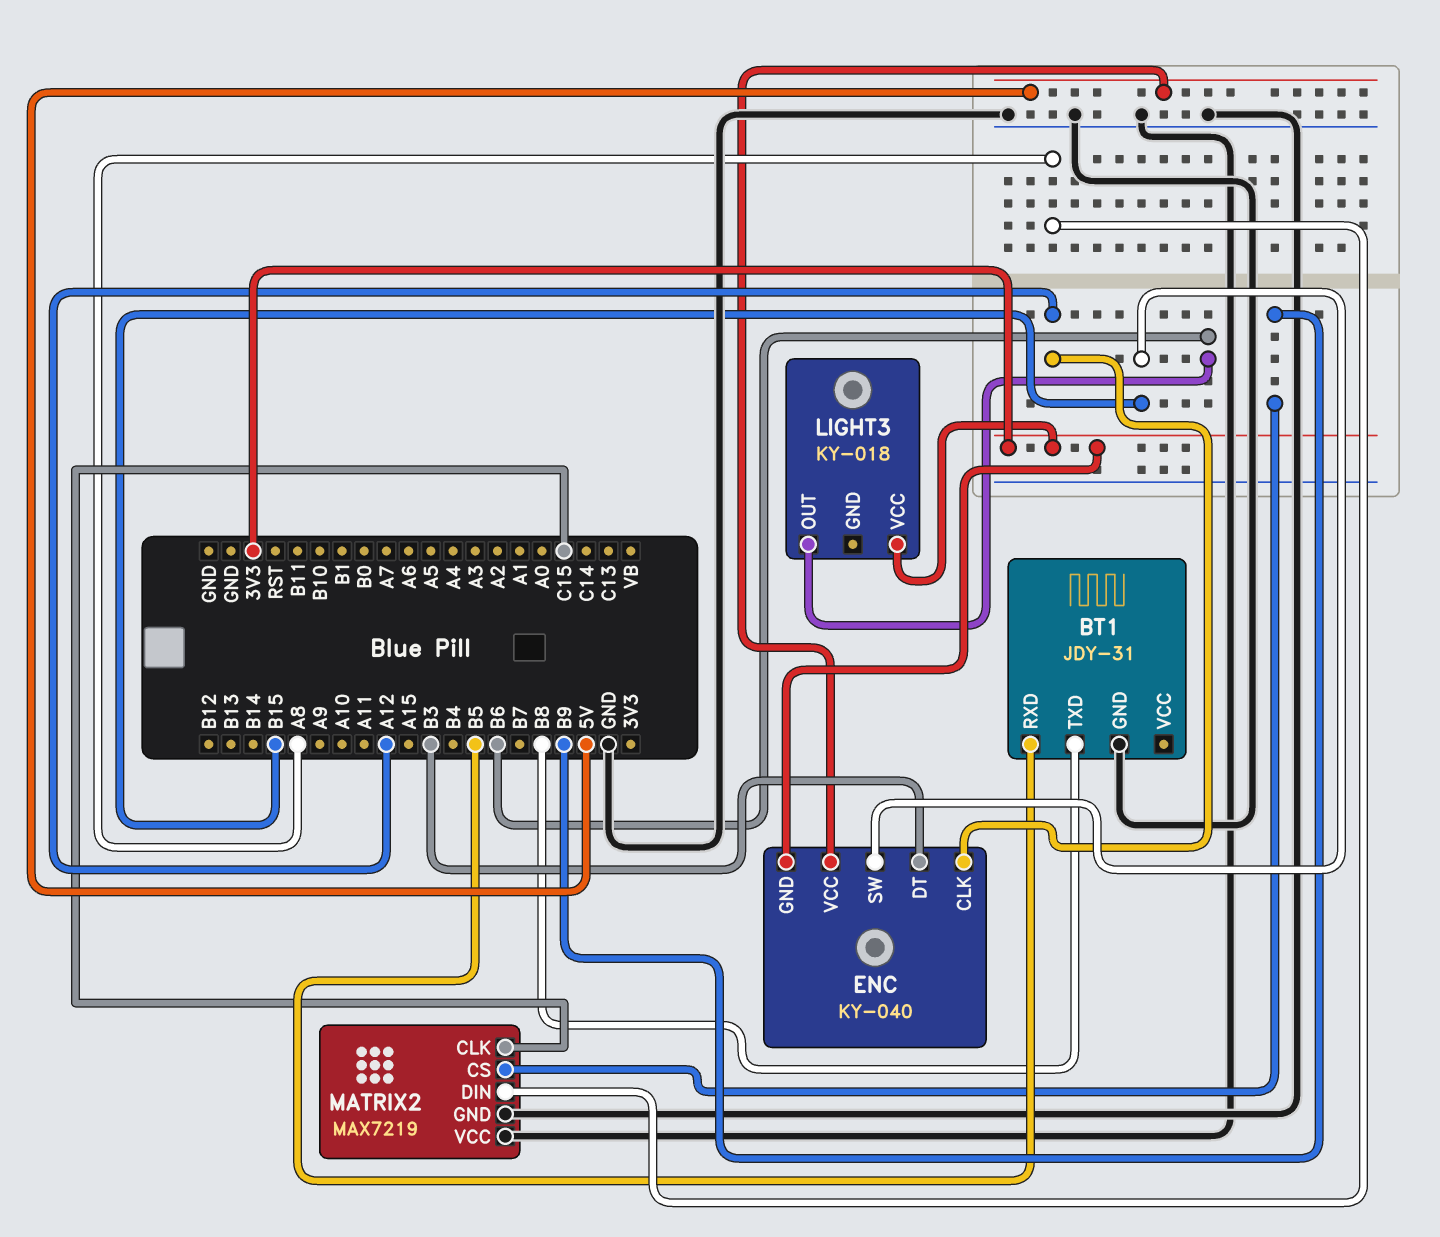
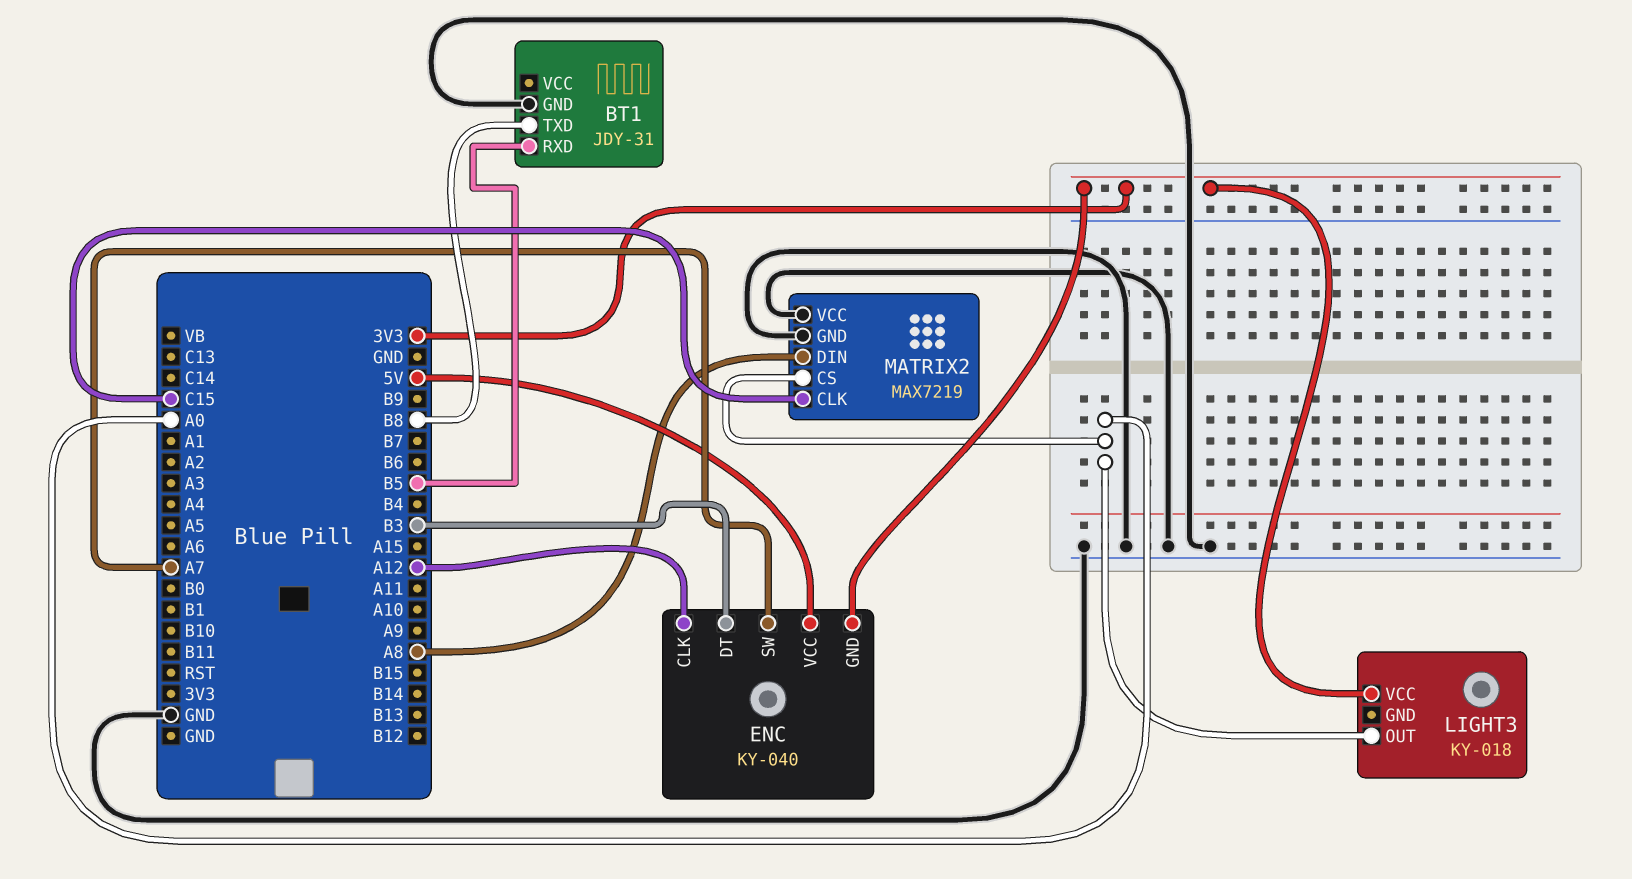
ENC pin SW: B15 -> A7
LIGHT3 pin OUT: B6 -> A0
MATRIX2 pin CS: B9 -> A0

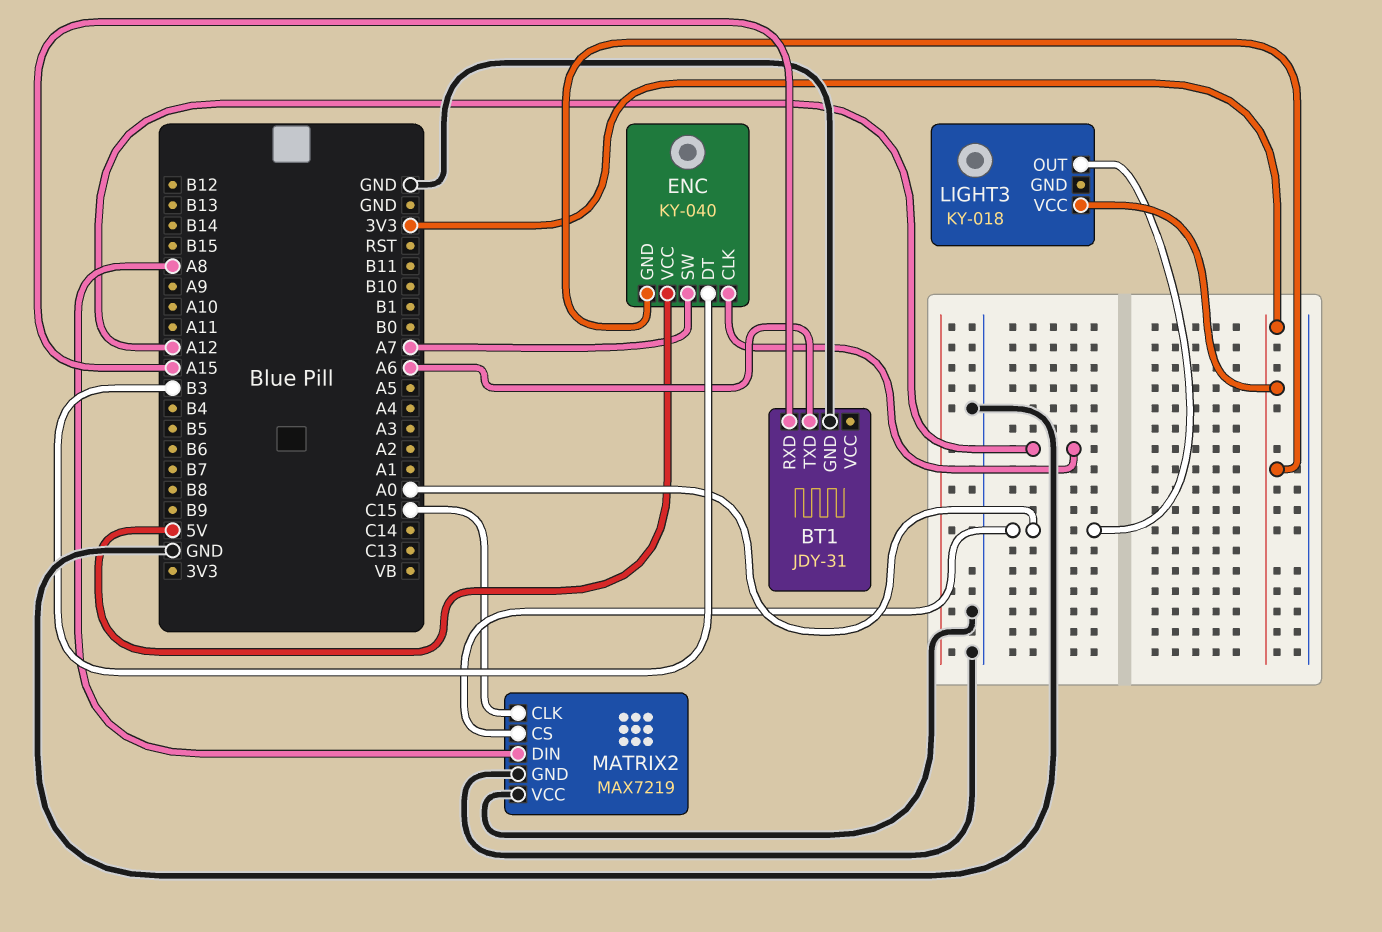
BT1 pin RXD: B5 -> A15
BT1 pin TXD: B8 -> A6

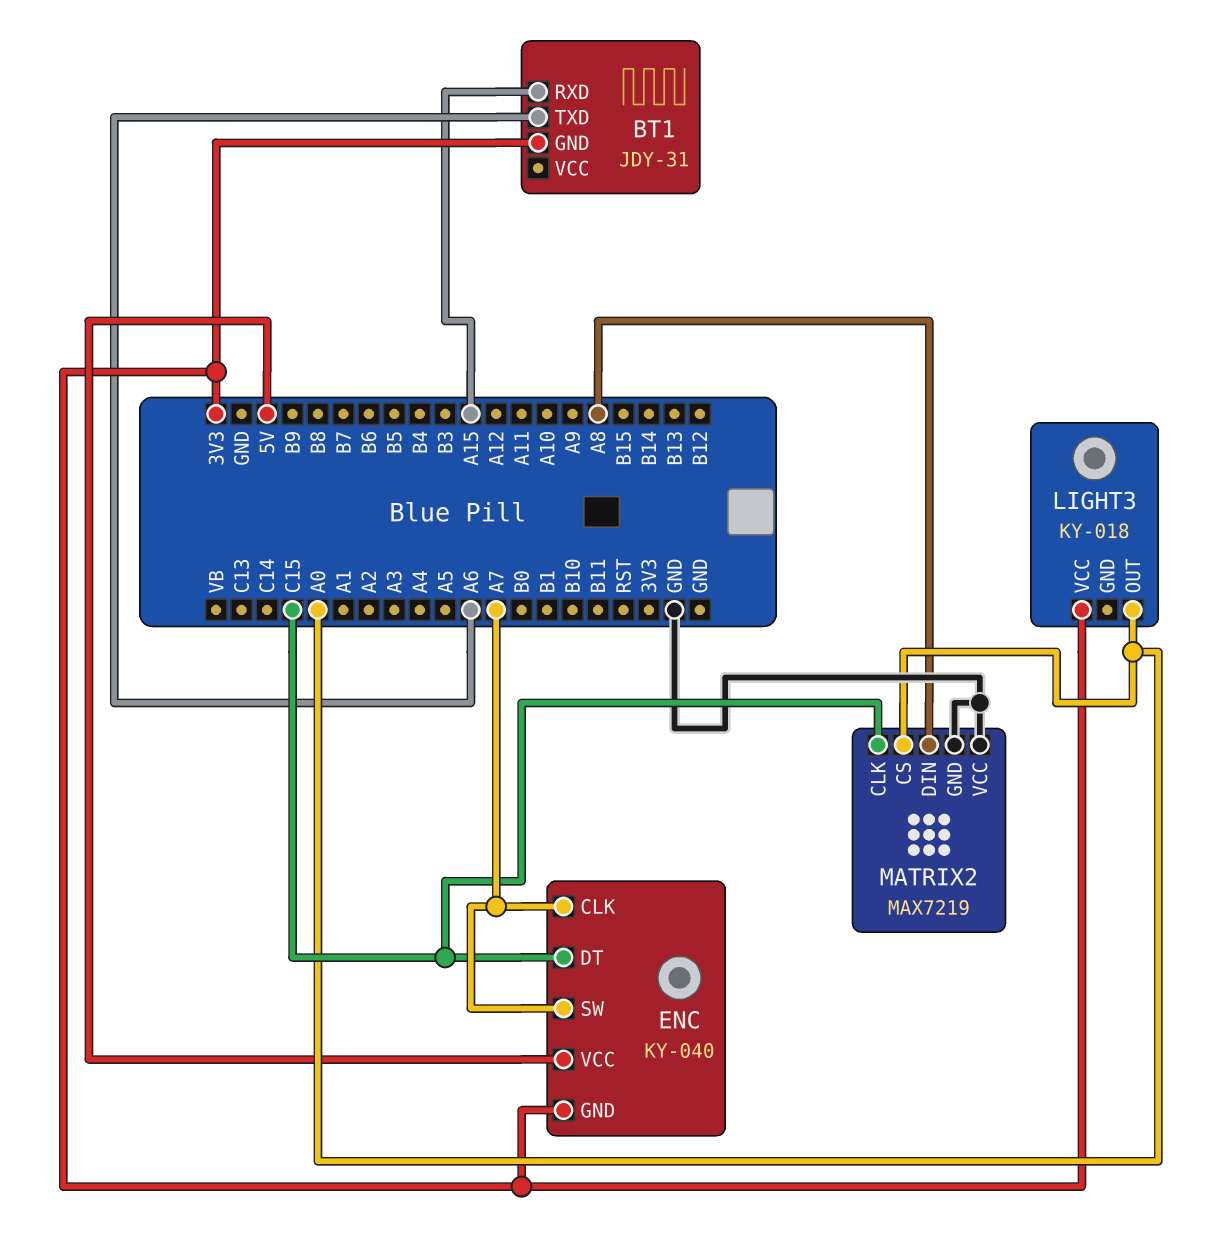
BT1 pin GND: GND -> 3V3
ENC pin CLK: A12 -> A7
ENC pin DT: B3 -> C15

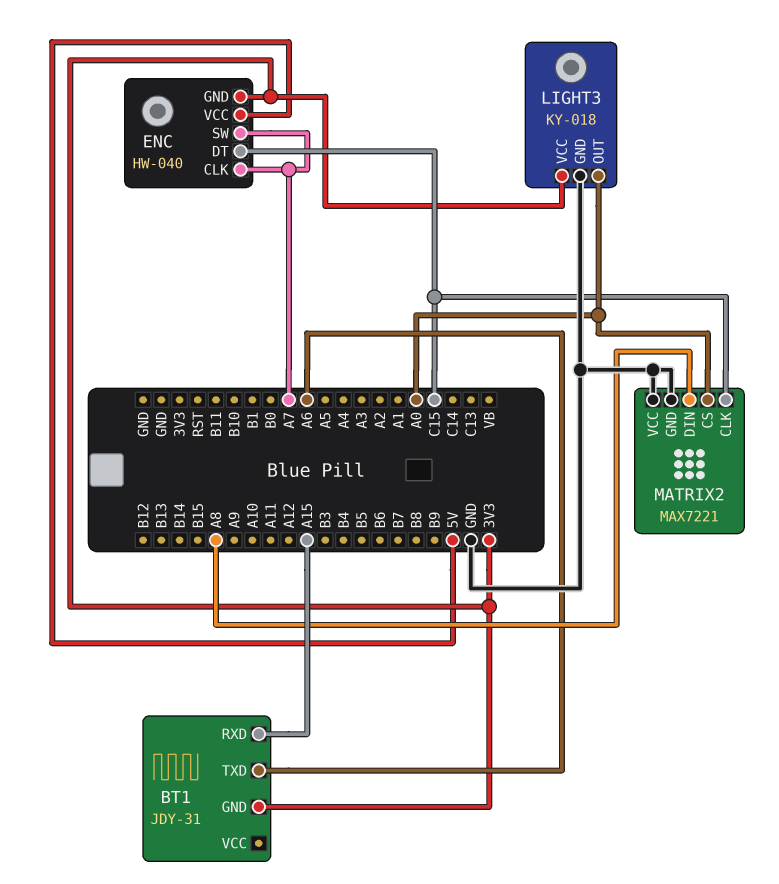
ENC: KY-040 -> HW-040
LIGHT3 pin GND: none -> GND
MATRIX2: MAX7219 -> MAX7221

